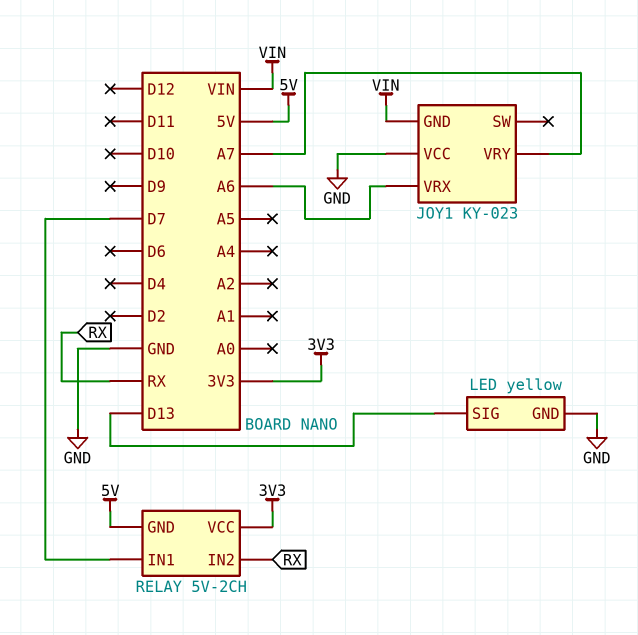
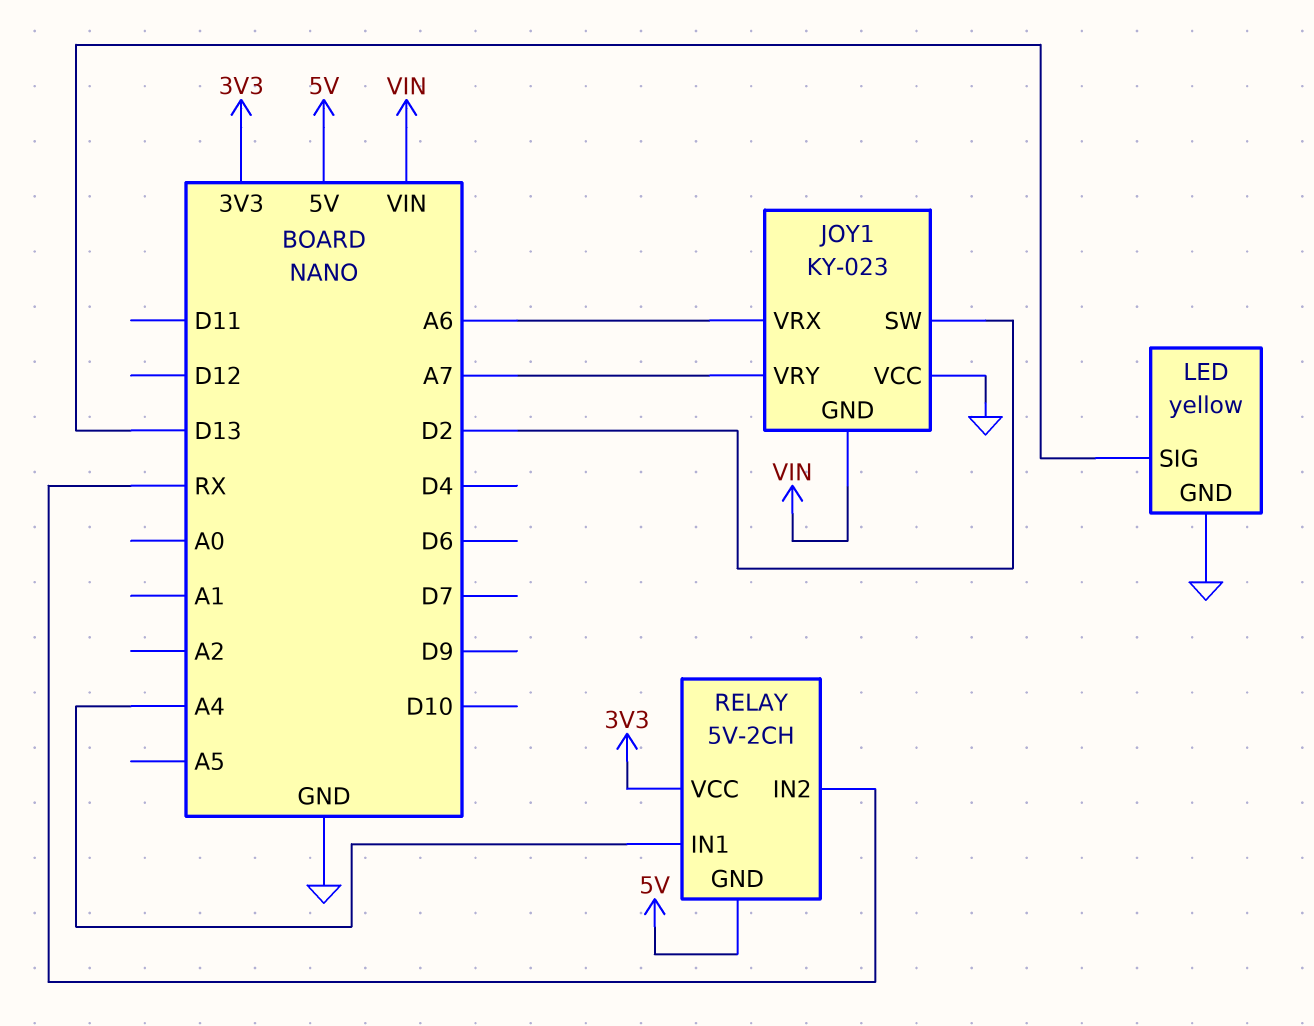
JOY1 pin SW: none -> D2
RELAY pin IN1: D7 -> A4

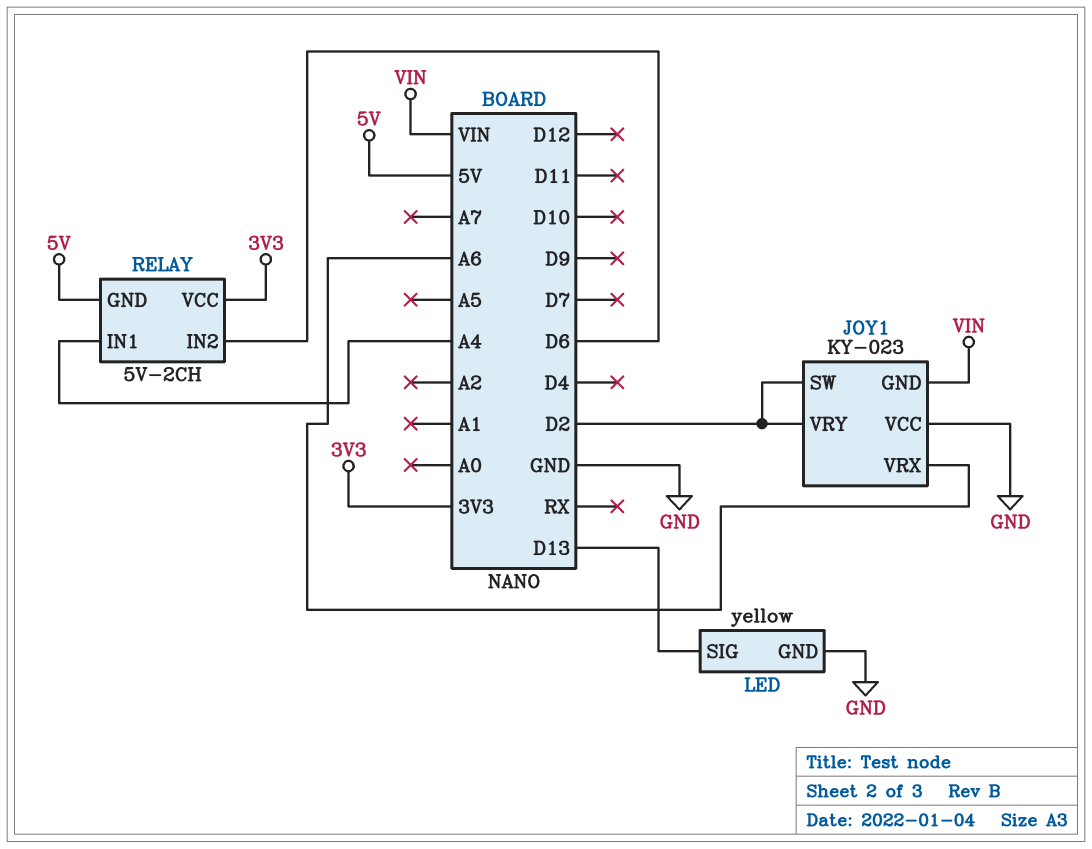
JOY1 pin VRY: A7 -> D2
RELAY pin IN2: RX -> D6

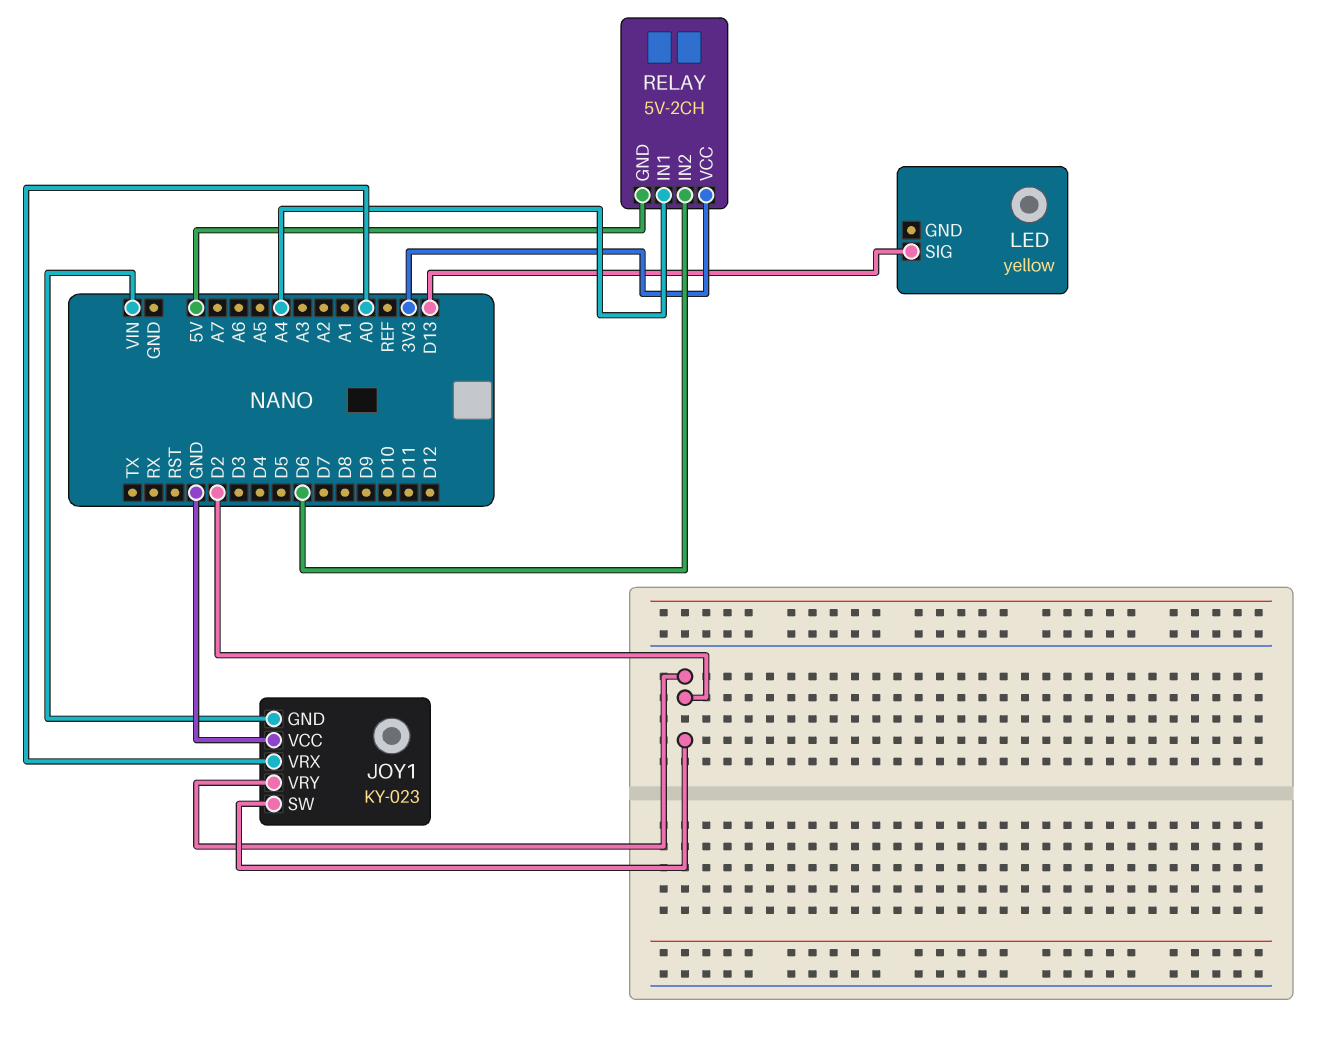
JOY1 pin VRX: A6 -> A0
LED pin GND: GND -> none

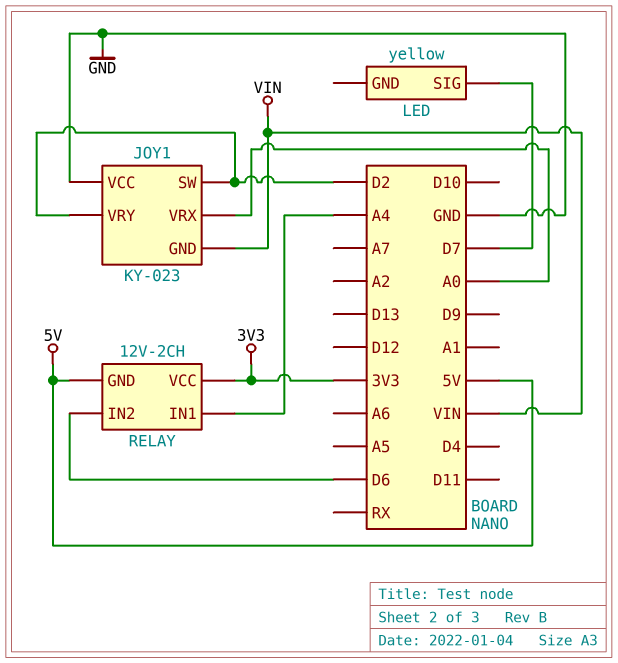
LED pin SIG: D13 -> D7
RELAY: 5V-2CH -> 12V-2CH

